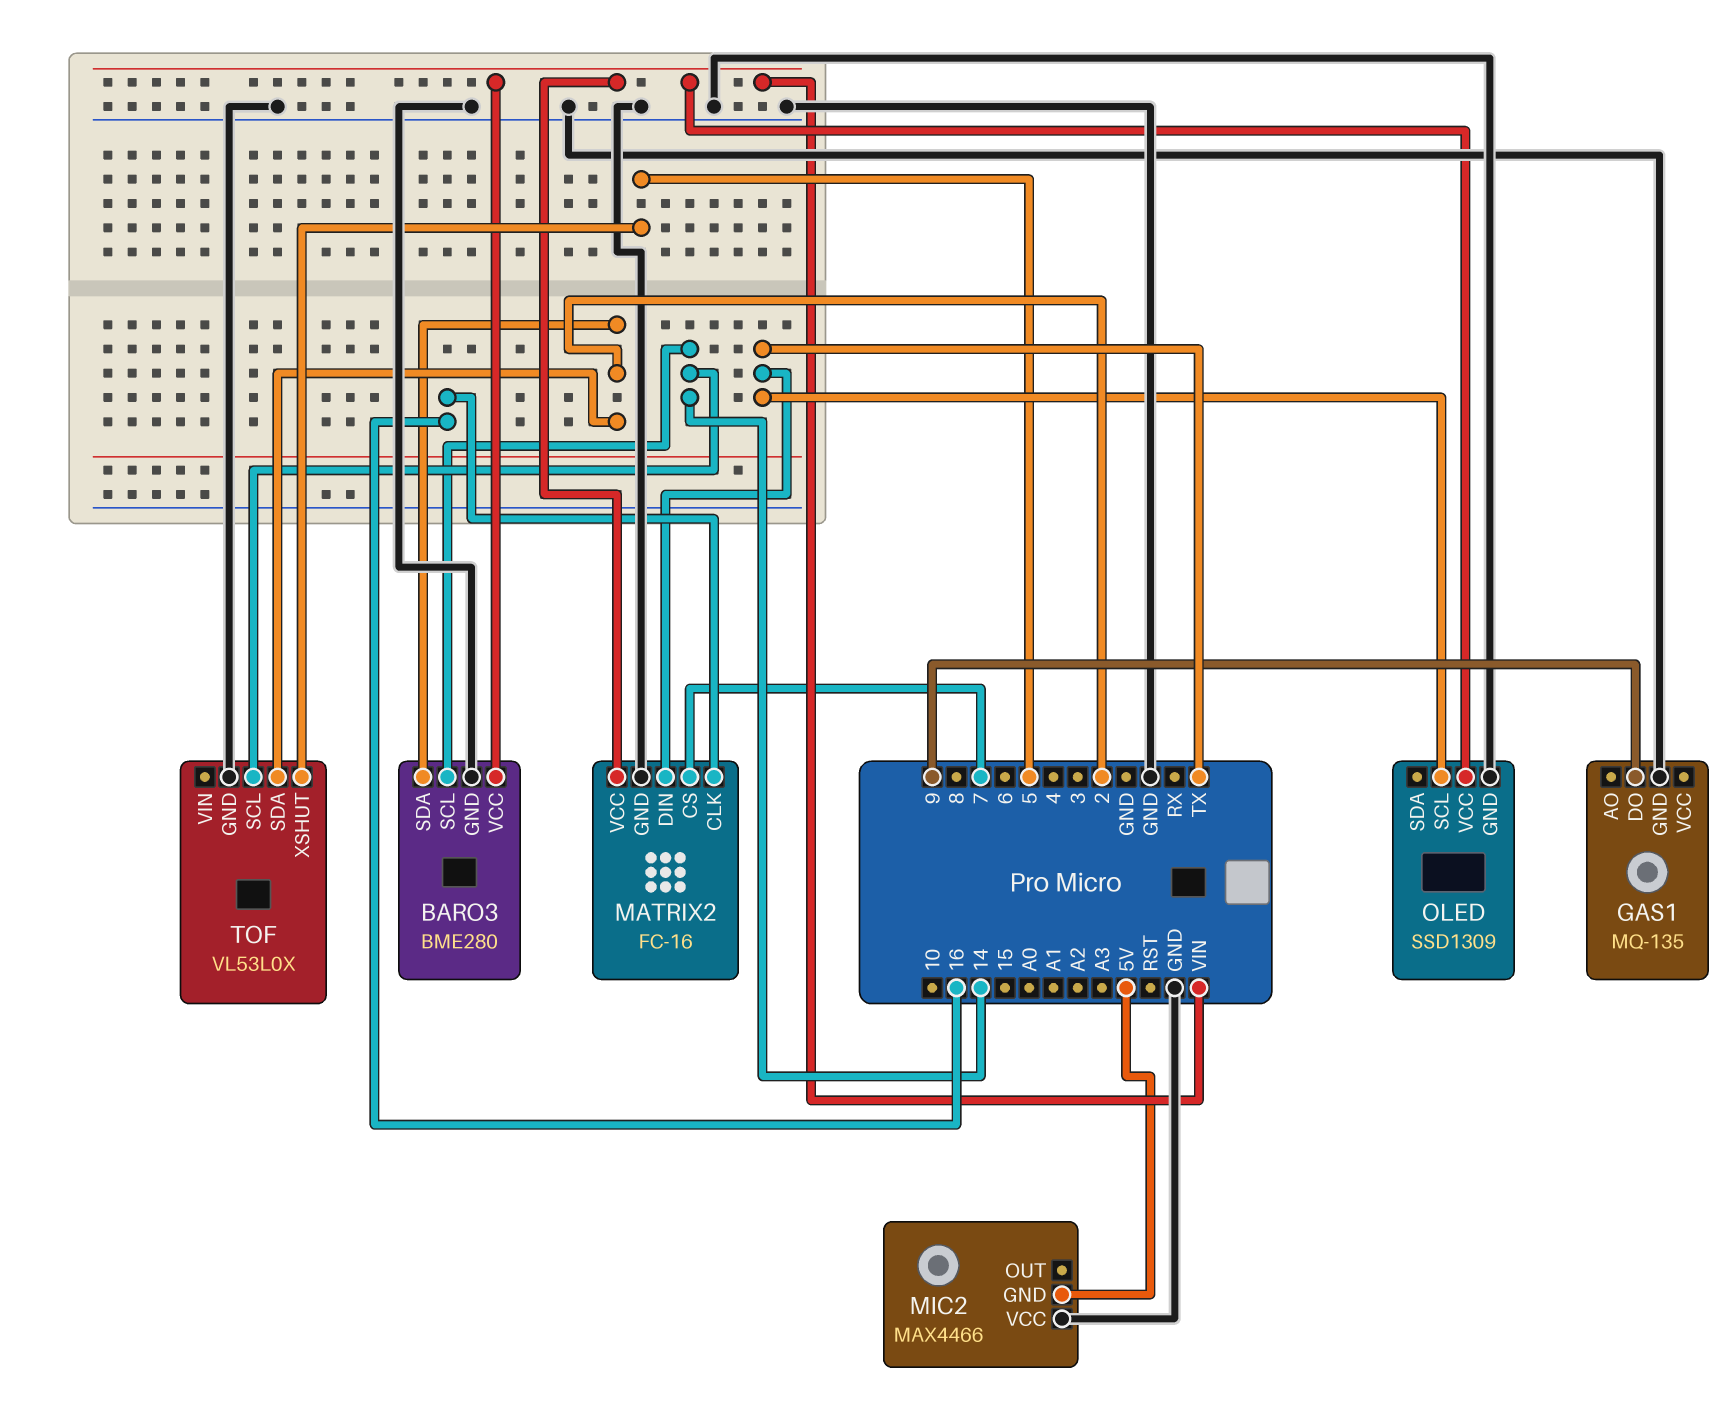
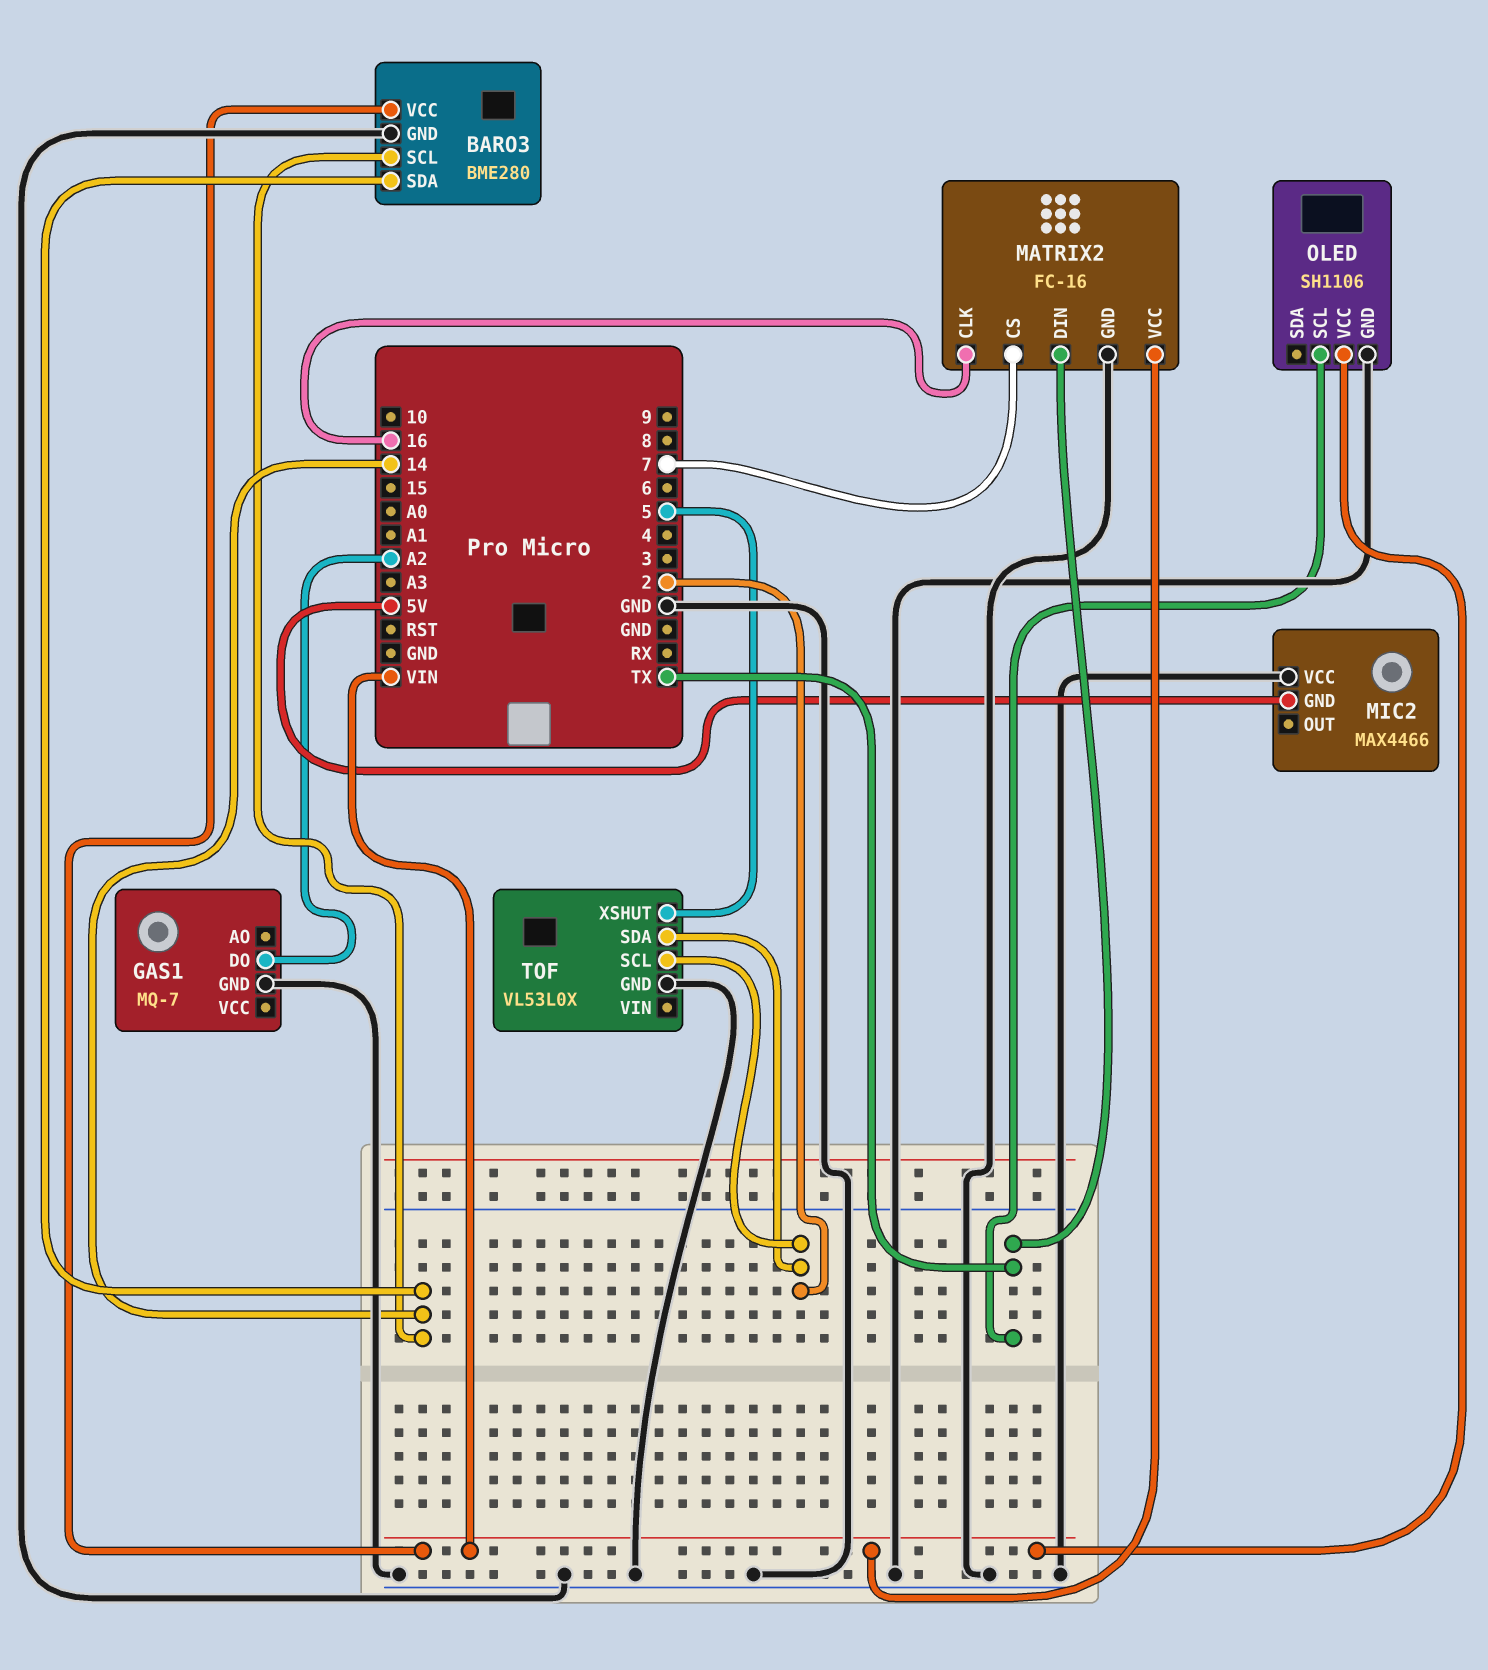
BARO3 pin SDA: 2 -> 14
GAS1: MQ-135 -> MQ-7
GAS1 pin DO: 9 -> A2
OLED: SSD1309 -> SH1106
TOF pin SCL: 14 -> 2

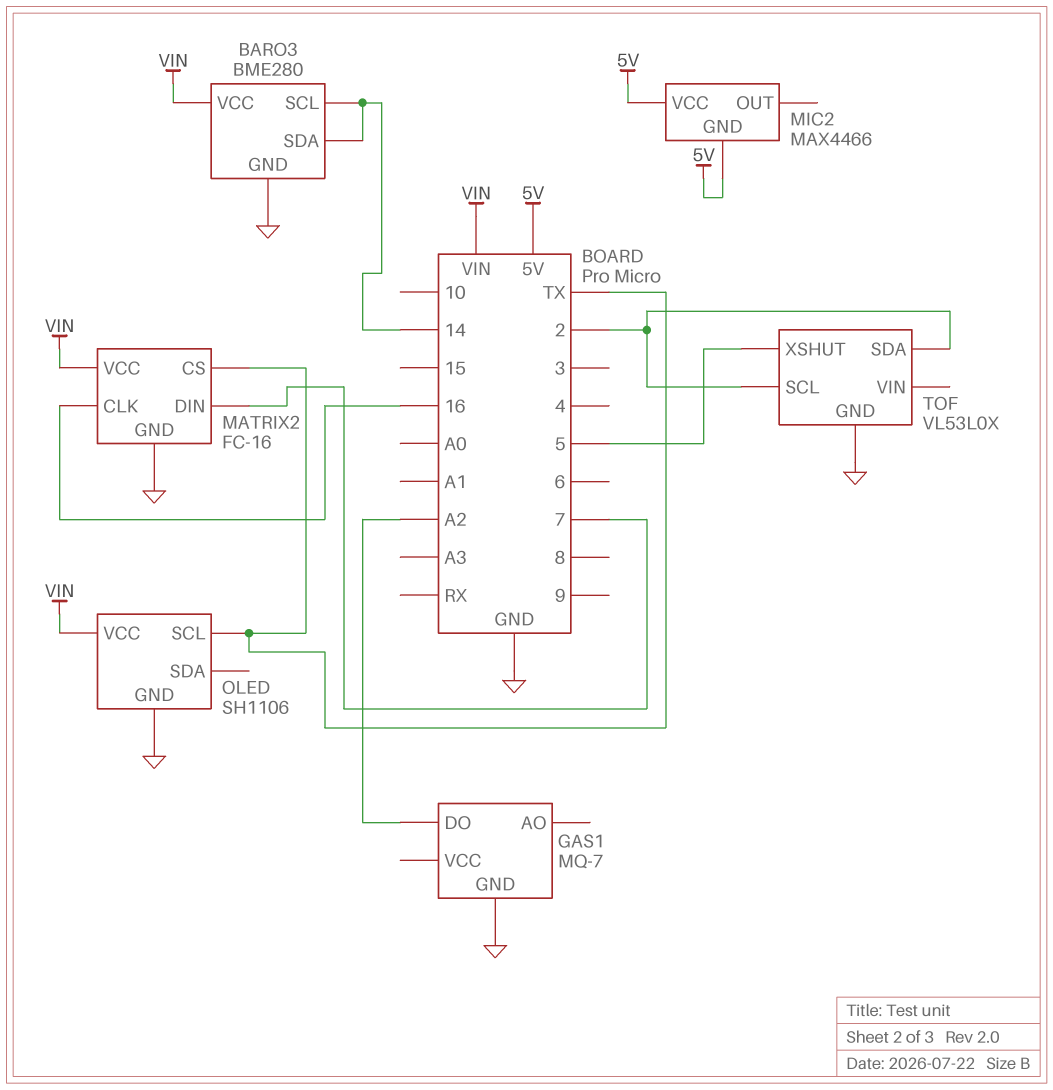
MATRIX2 pin CS: 7 -> TX
MATRIX2 pin DIN: TX -> 7
MIC2 pin VCC: GND -> 5V

